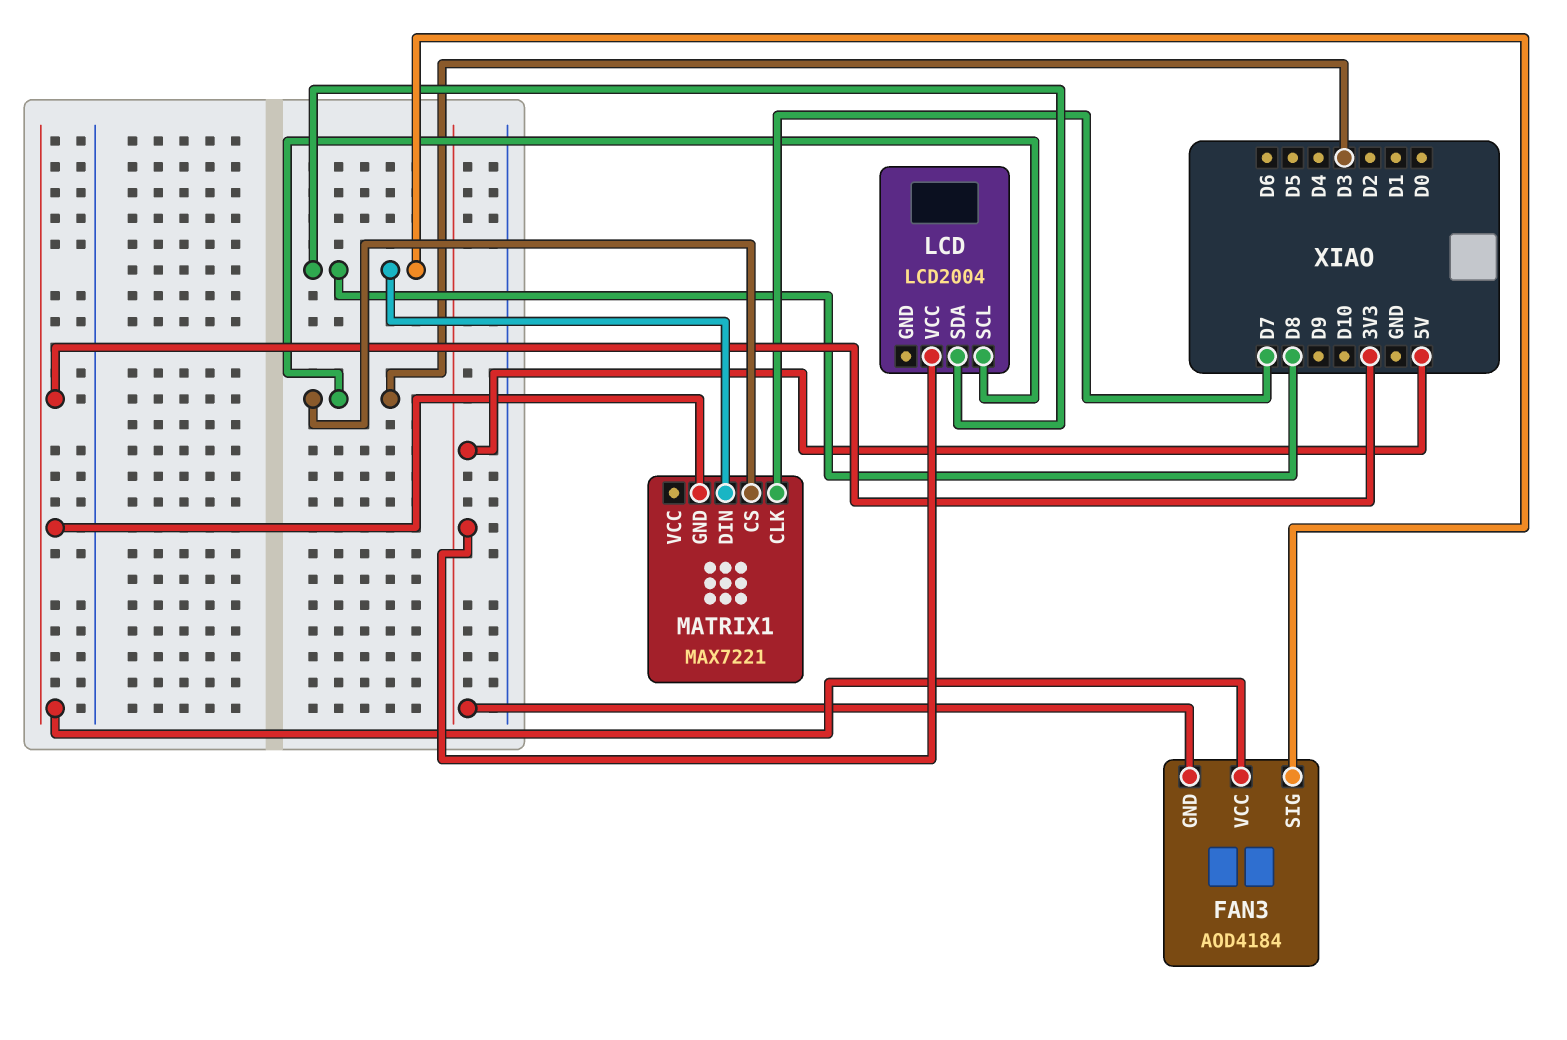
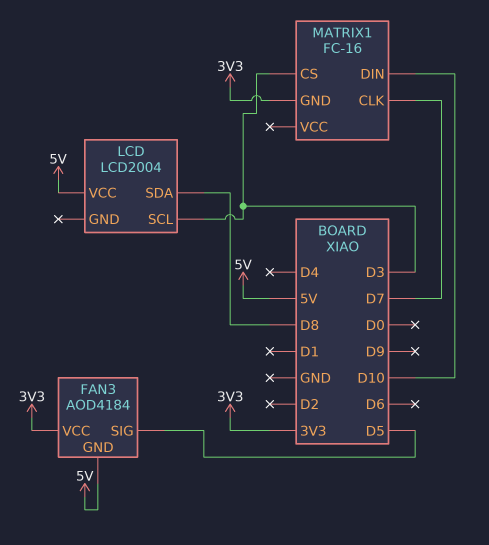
FAN3 pin SIG: D8 -> D5
MATRIX1: MAX7221 -> FC-16
MATRIX1 pin DIN: D8 -> D10

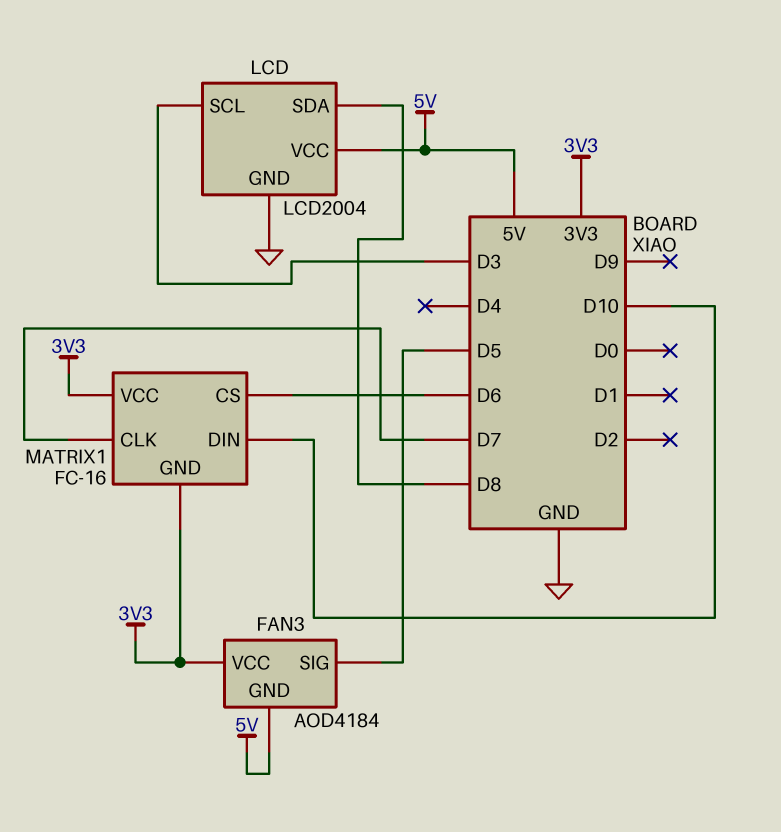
LCD pin GND: none -> GND
MATRIX1 pin CS: D3 -> D6
MATRIX1 pin VCC: none -> 3V3

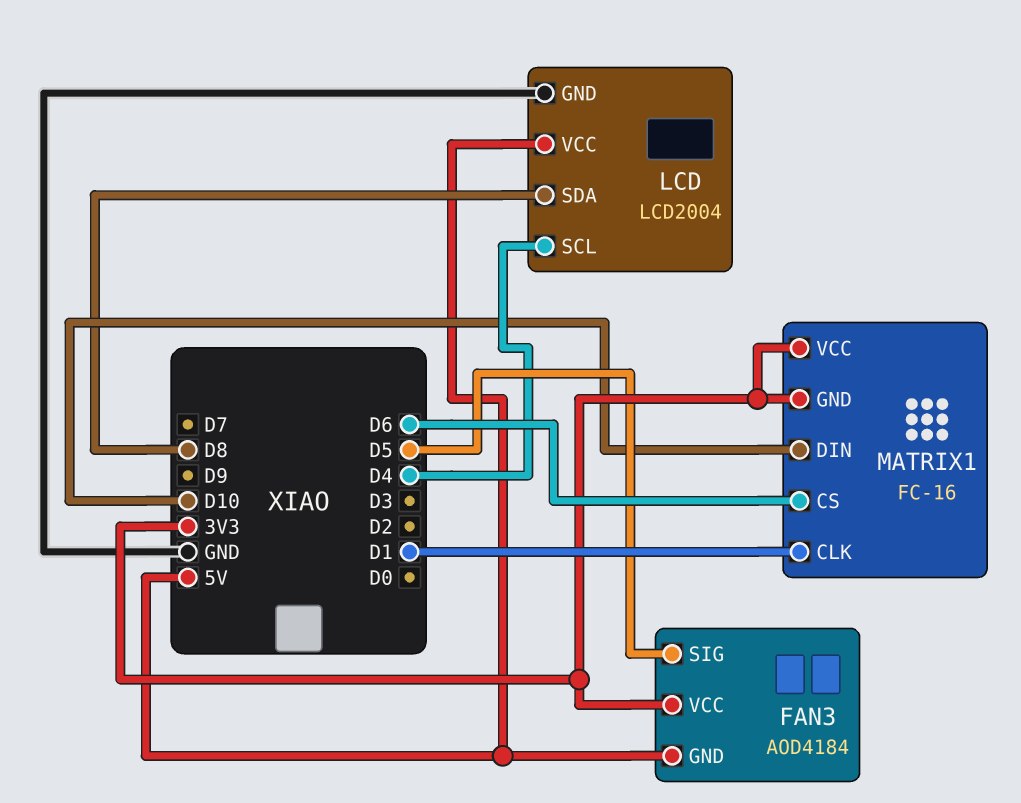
LCD pin SCL: D3 -> D4
MATRIX1 pin CLK: D7 -> D1

